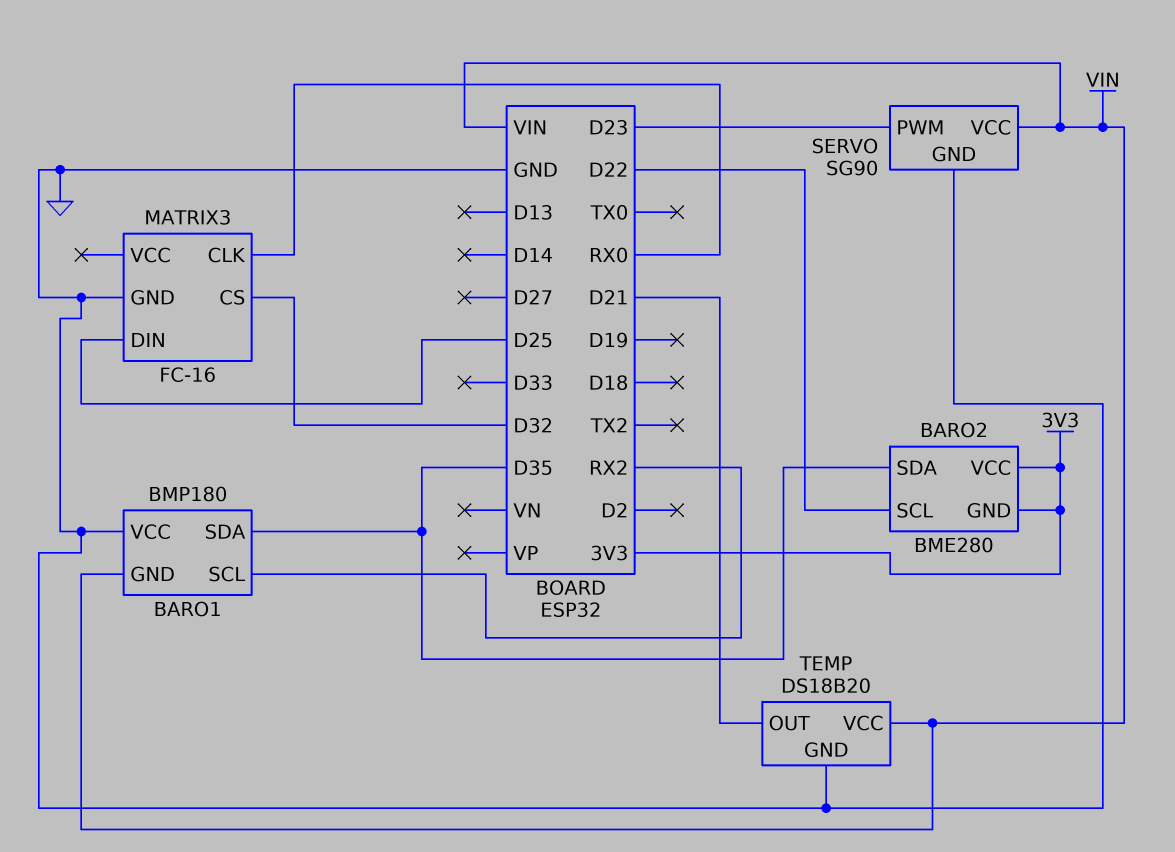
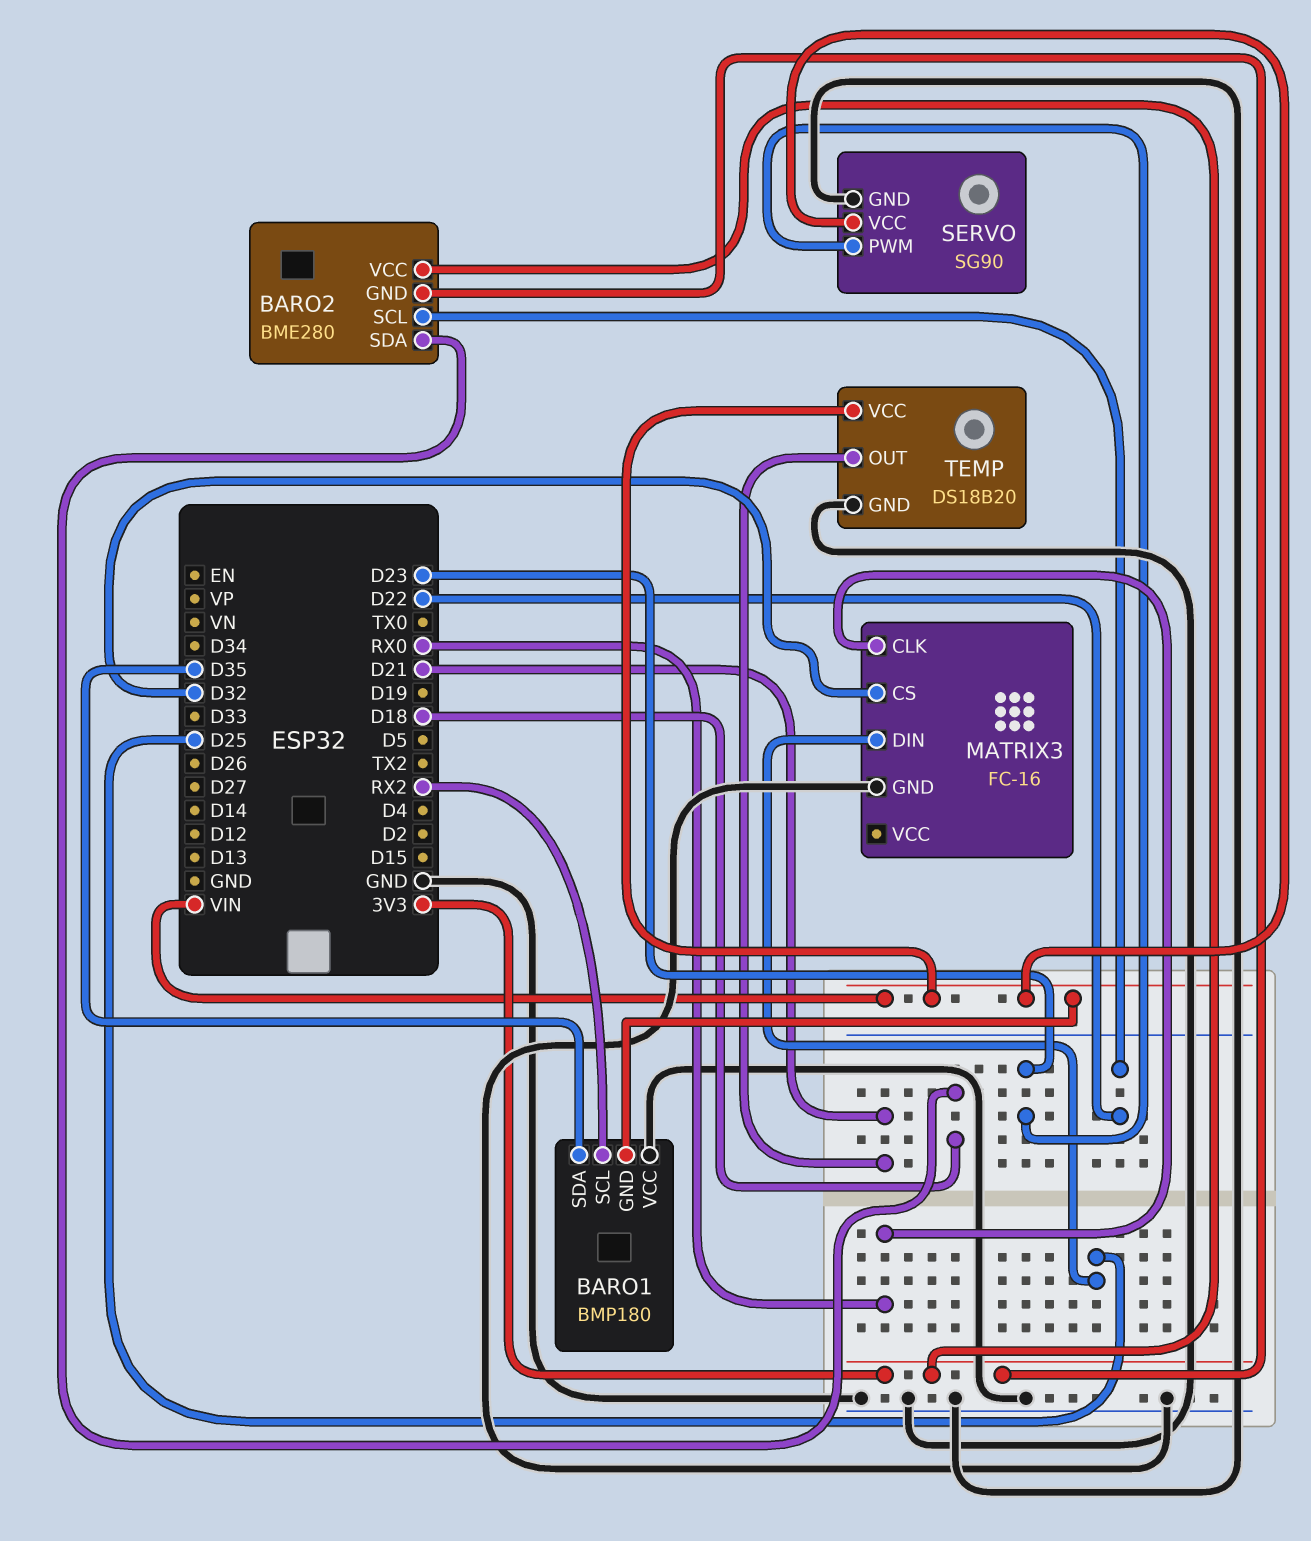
BARO2 pin SDA: D35 -> D18

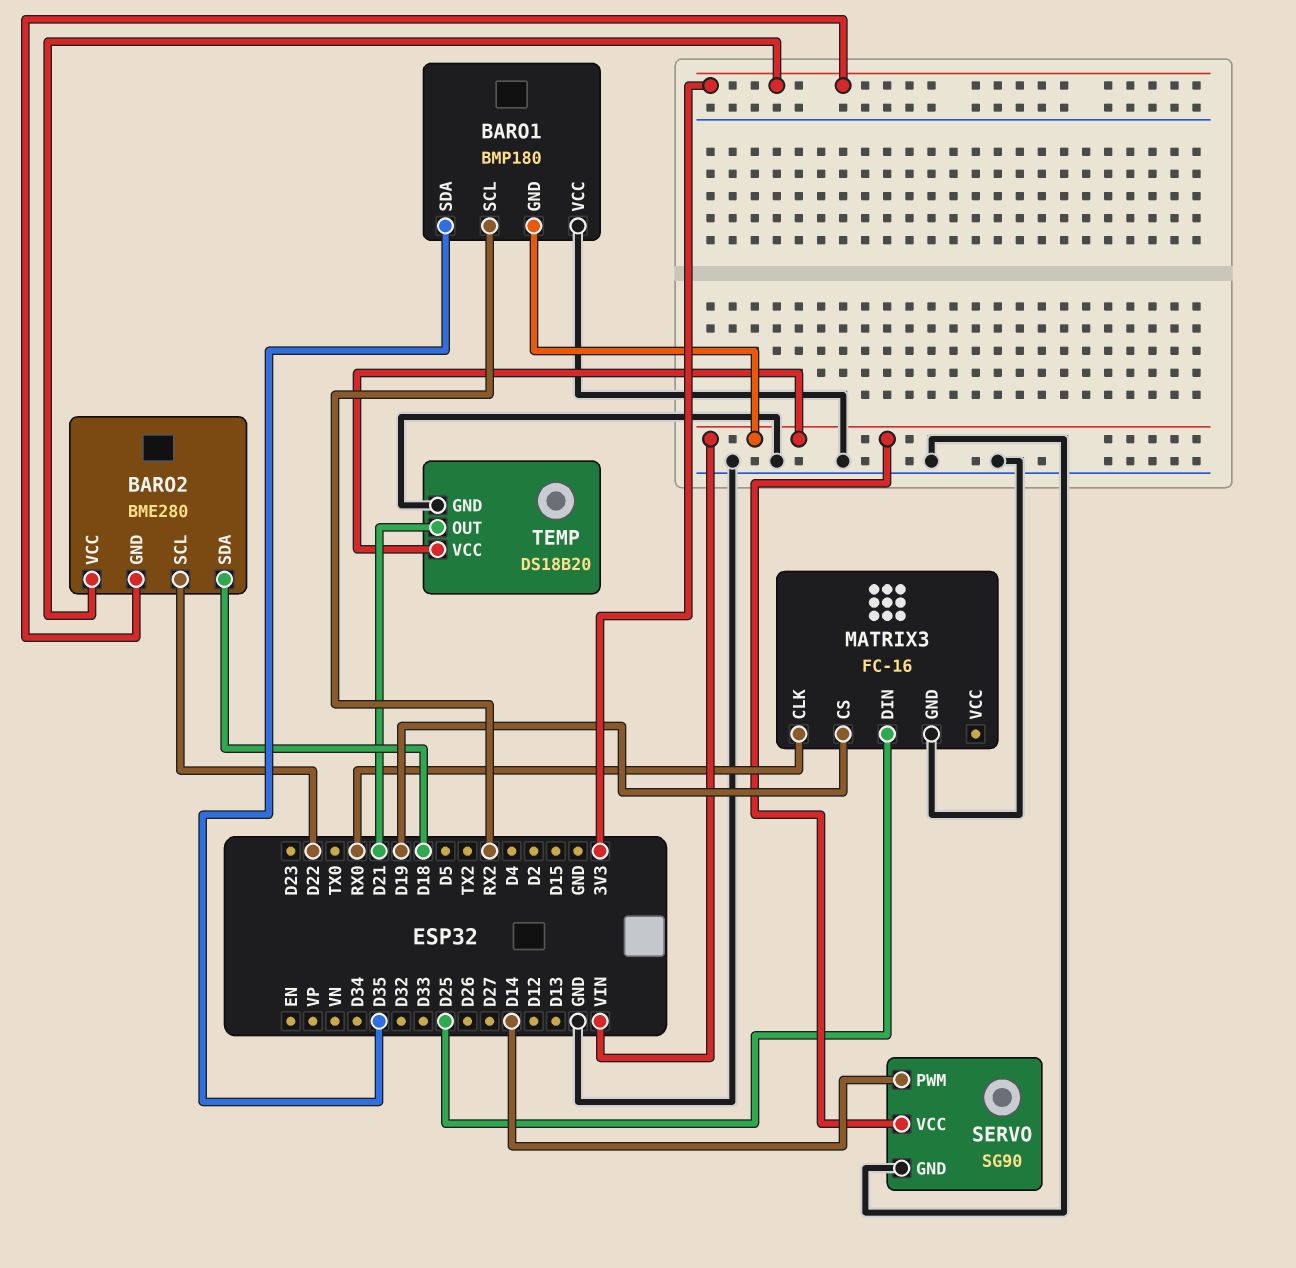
MATRIX3 pin CS: D32 -> D19
SERVO pin PWM: D23 -> D14

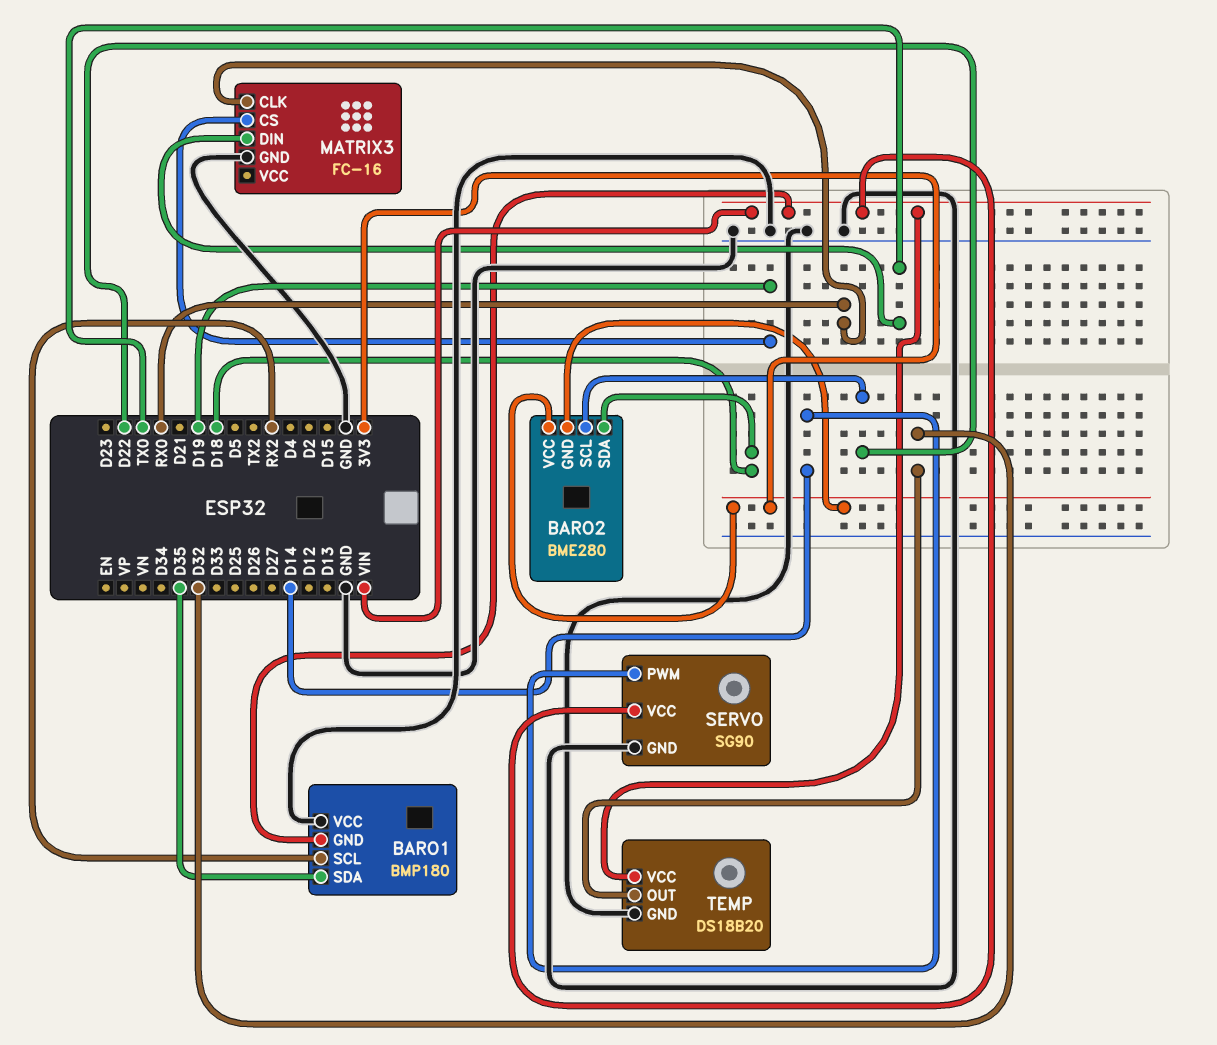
MATRIX3 pin DIN: D25 -> TX0
TEMP pin OUT: D21 -> D32

